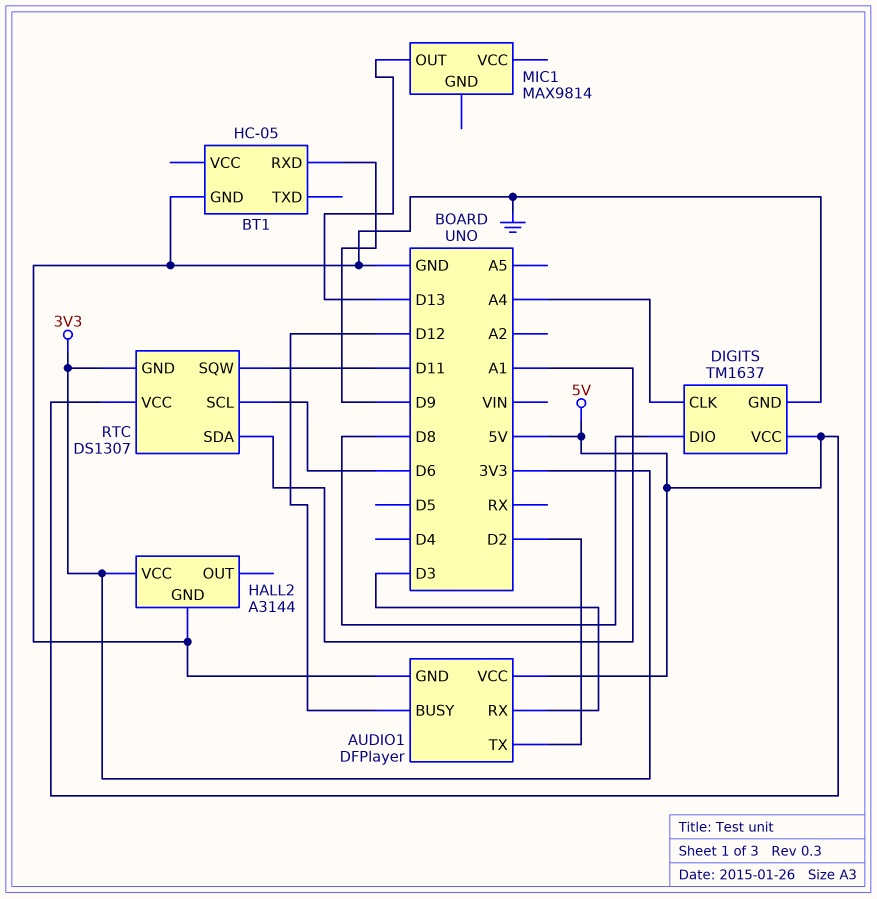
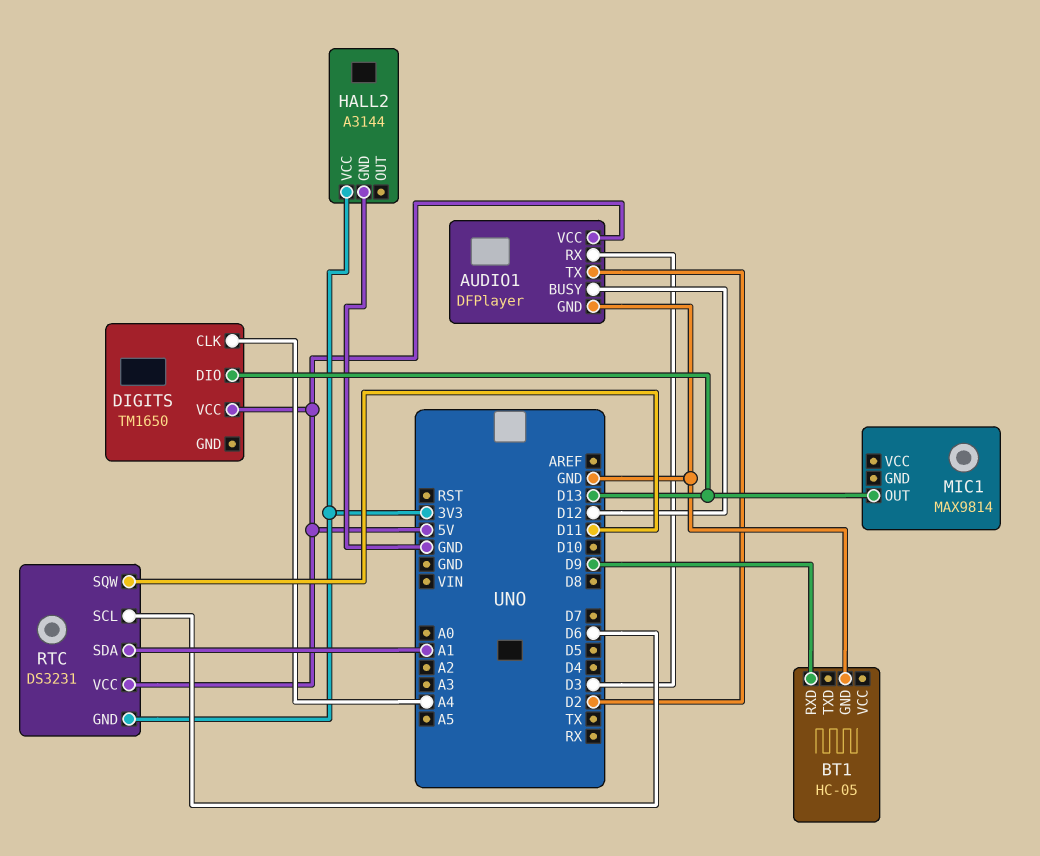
DIGITS: TM1637 -> TM1650
DIGITS pin DIO: D8 -> D13
DIGITS pin GND: GND -> none
RTC: DS1307 -> DS3231

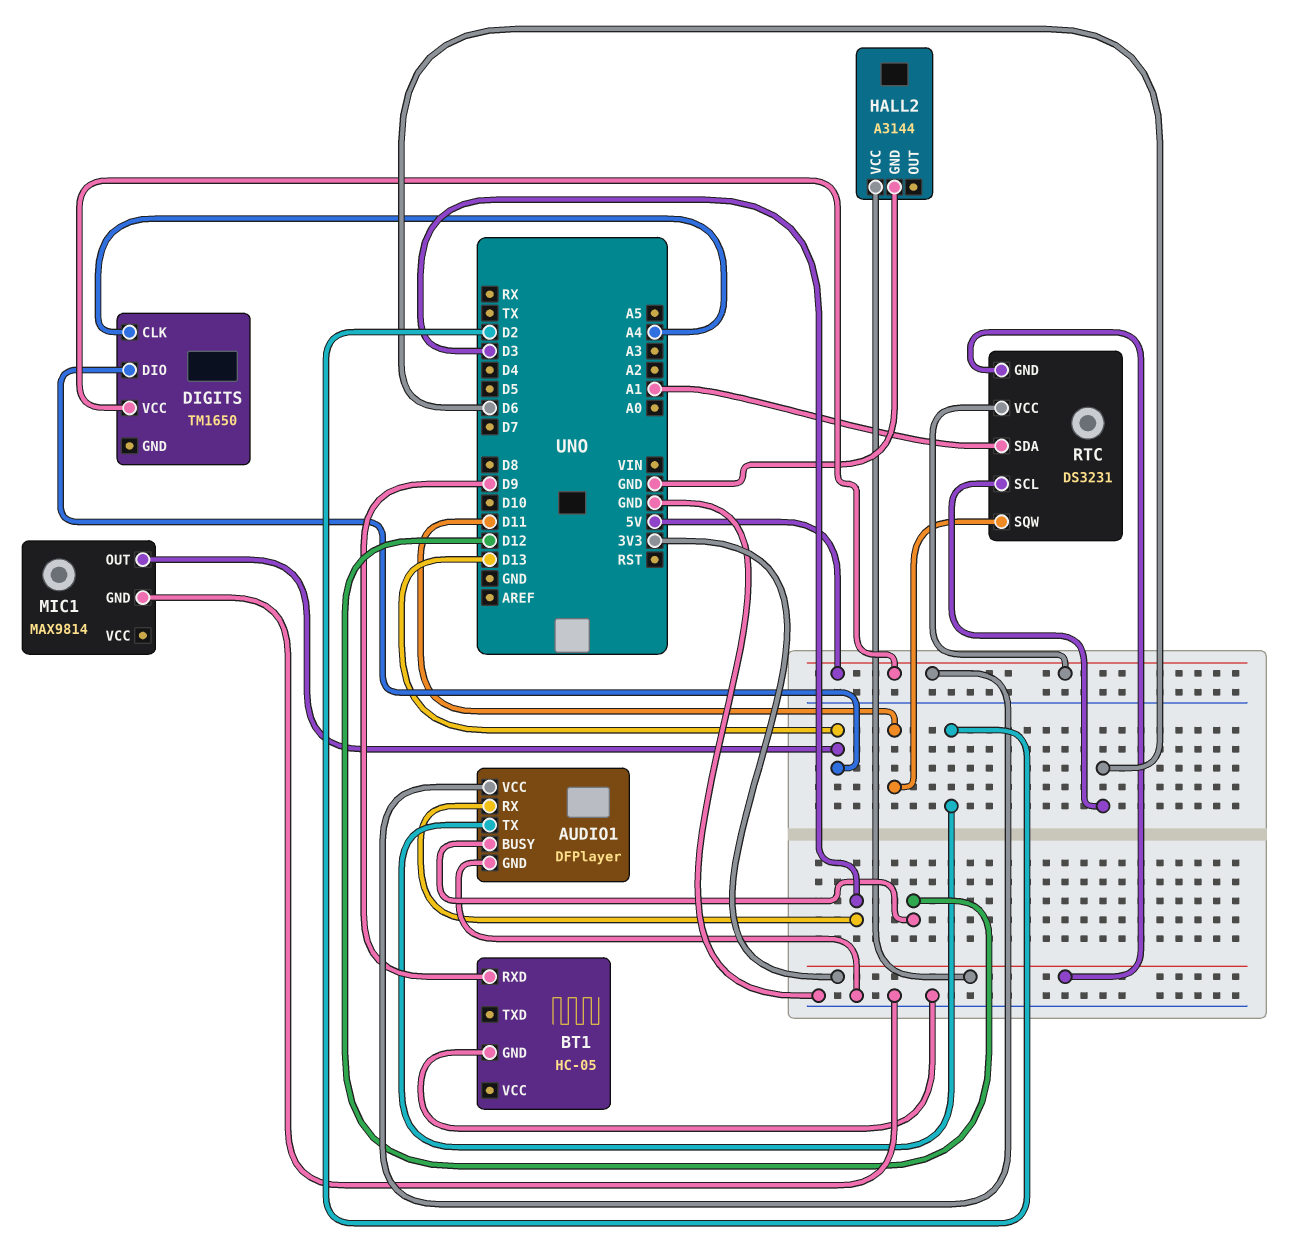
MIC1 pin GND: none -> GND

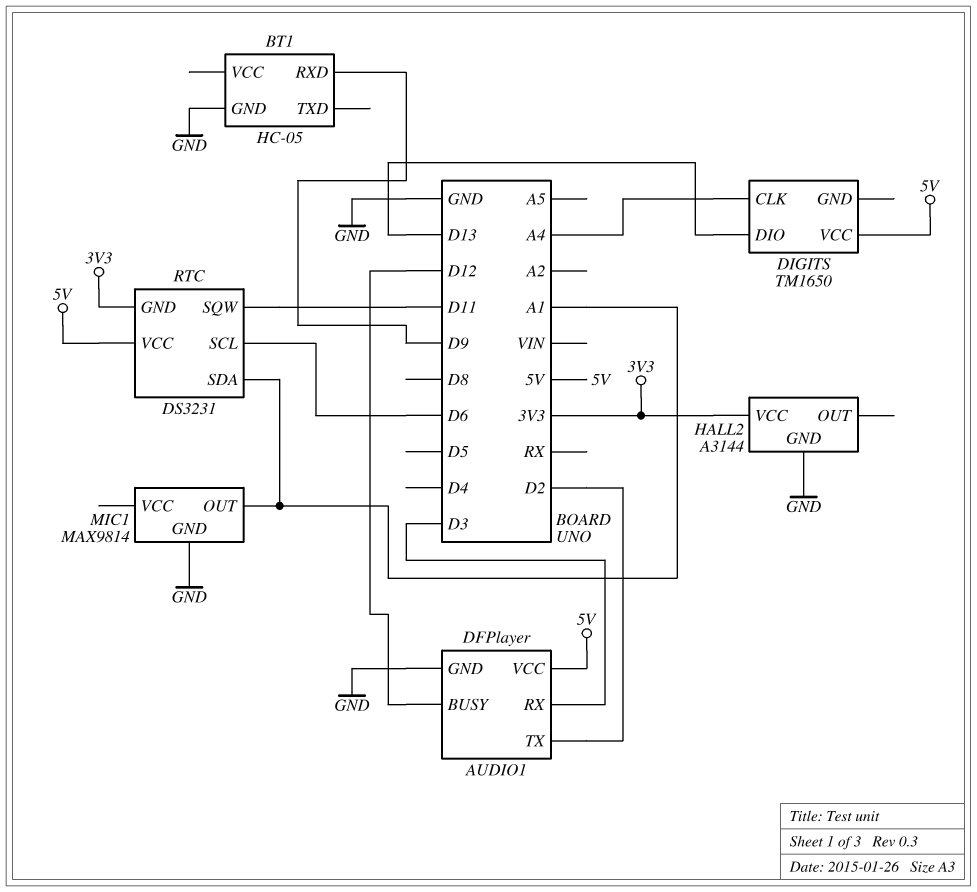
MIC1 pin OUT: D13 -> A1

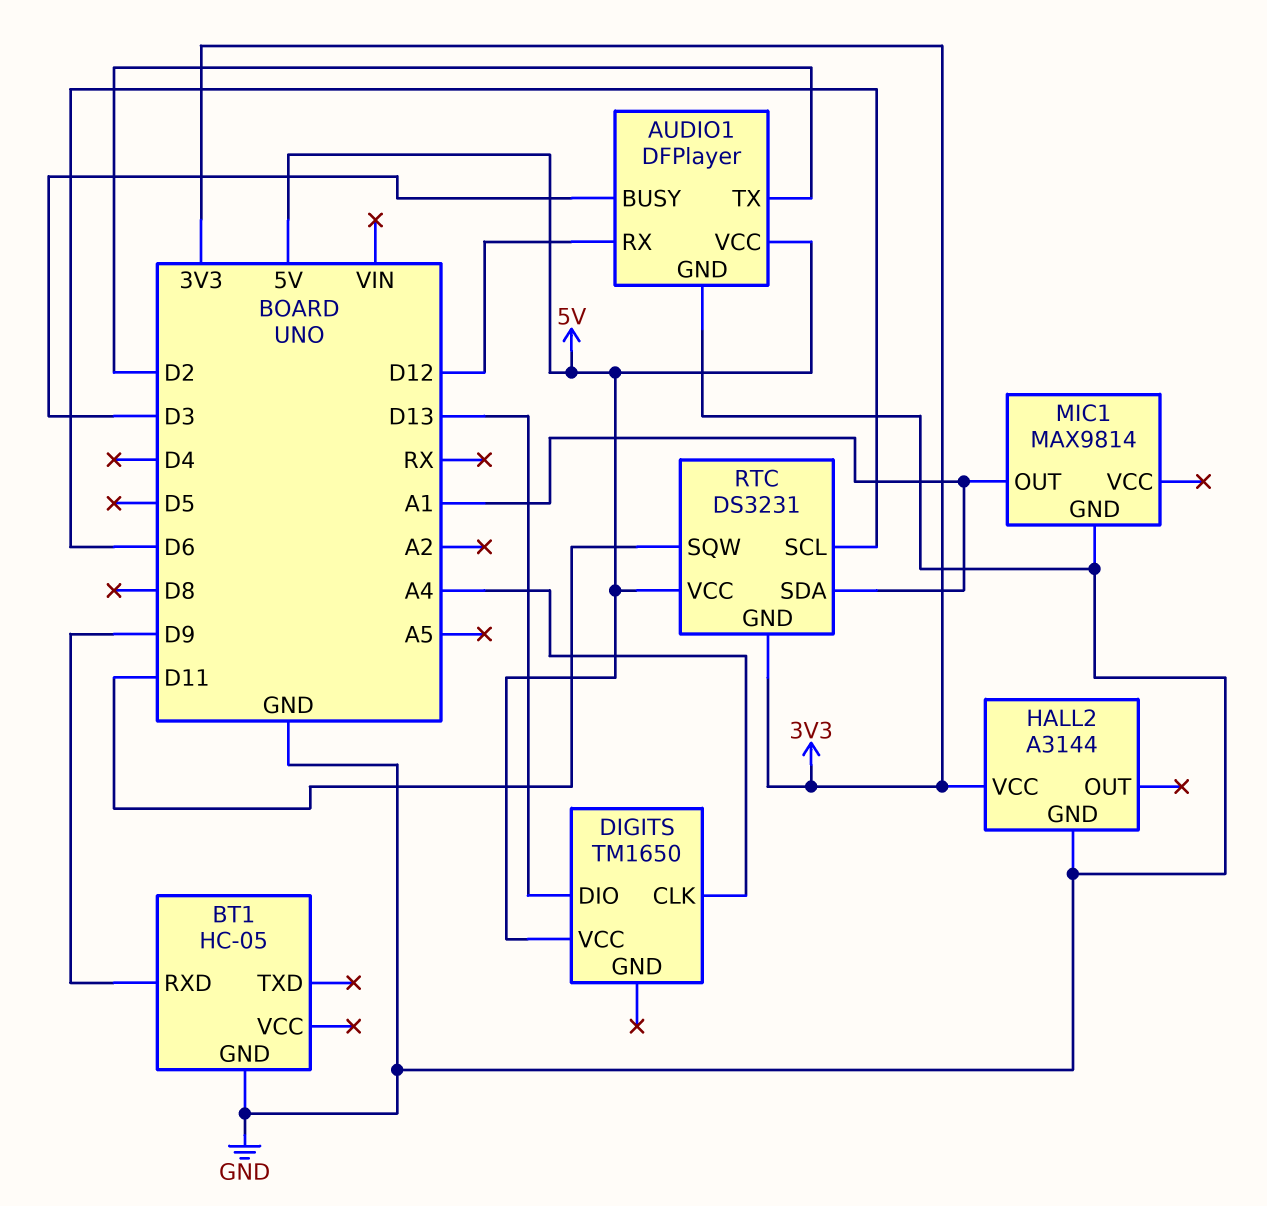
AUDIO1 pin BUSY: D12 -> D3
AUDIO1 pin RX: D3 -> D12

